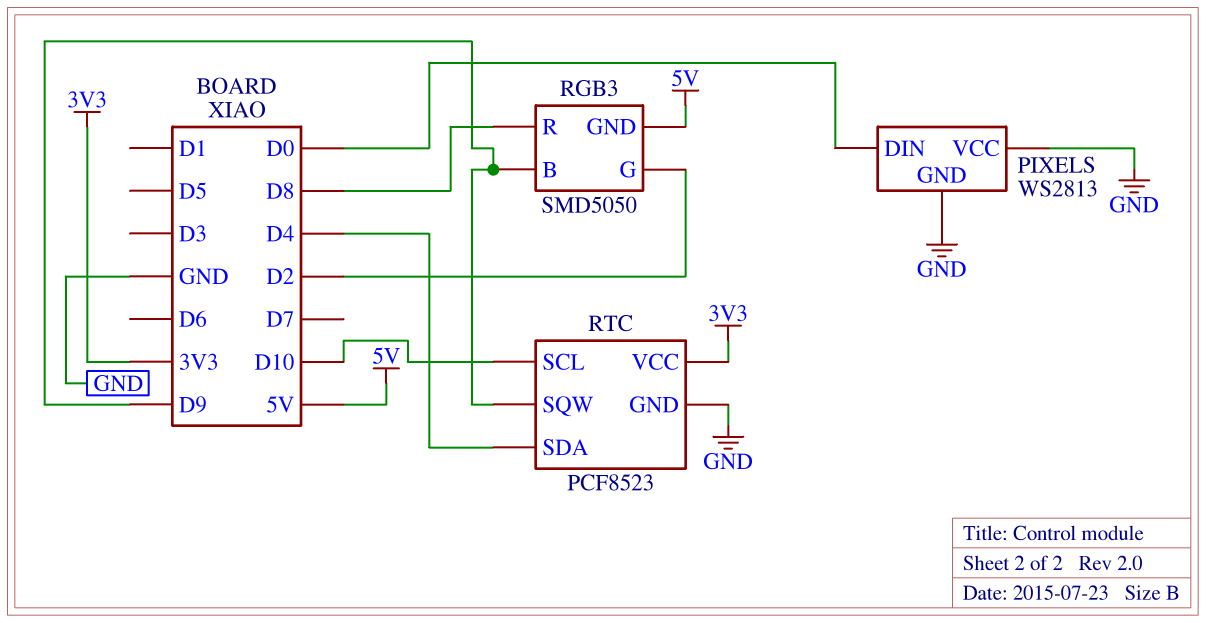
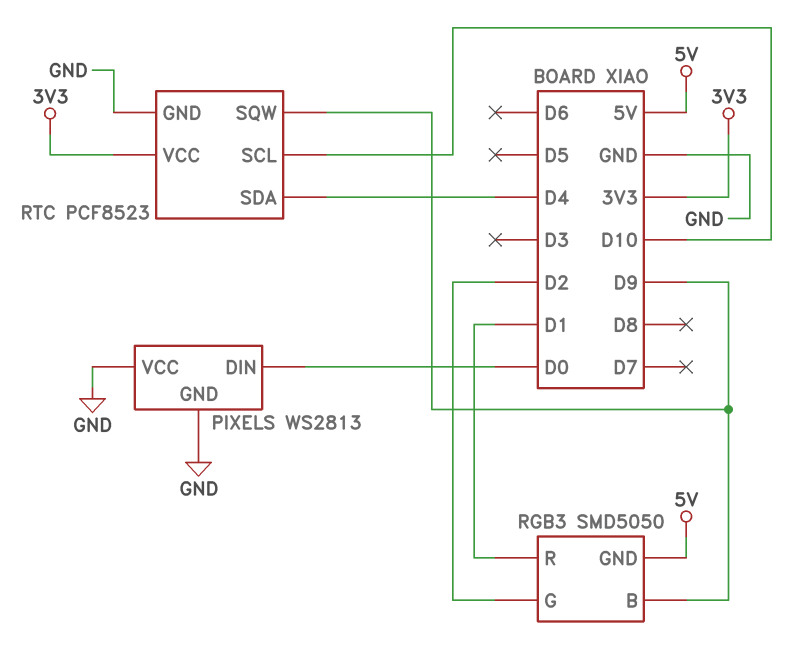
RGB3 pin R: D8 -> D1

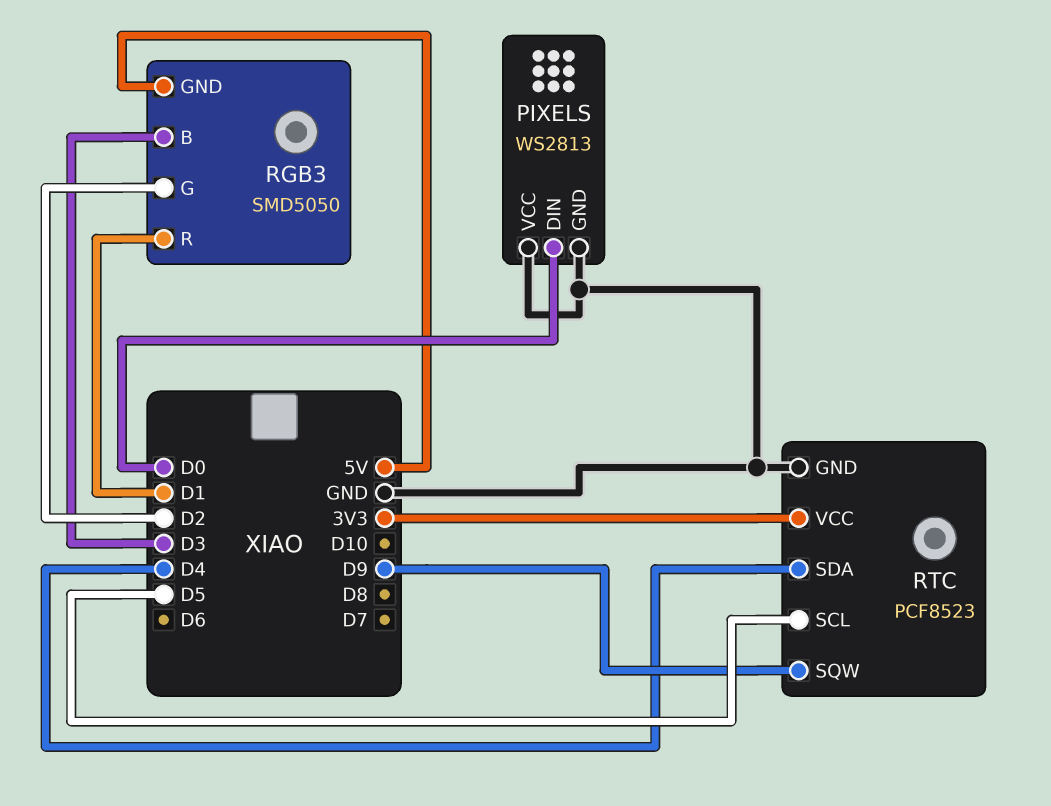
RGB3 pin B: D9 -> D3
RTC pin SCL: D10 -> D5

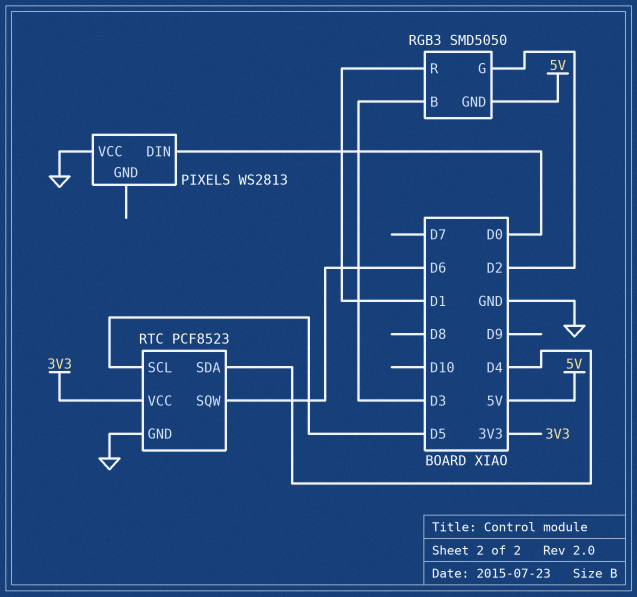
PIXELS pin GND: GND -> none
RTC pin SQW: D9 -> D6

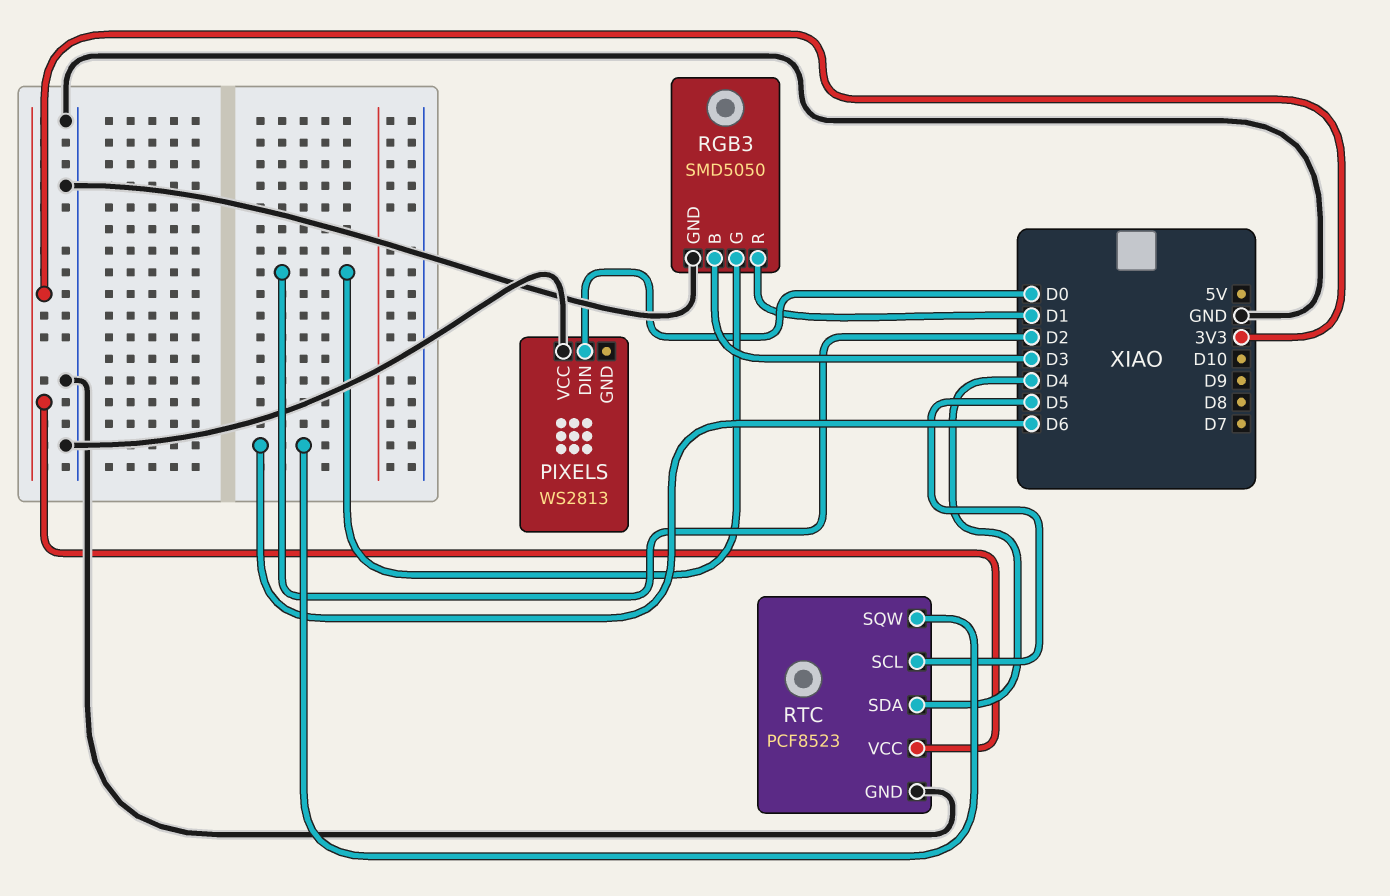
RGB3 pin GND: 5V -> GND

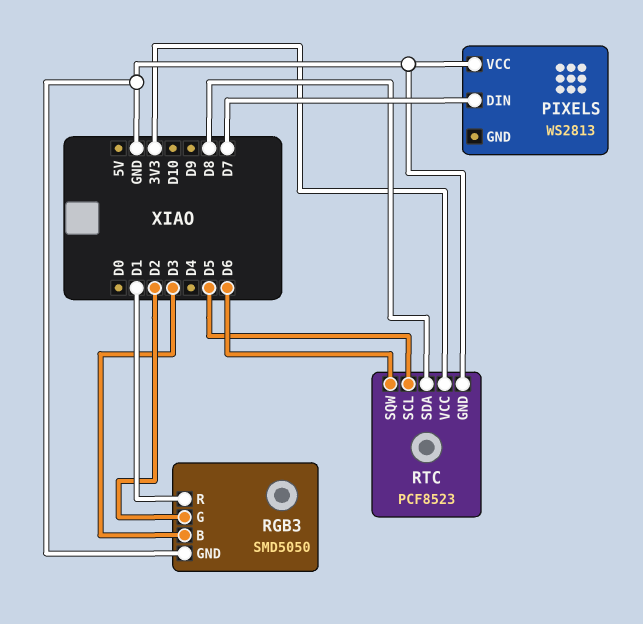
PIXELS pin DIN: D0 -> D7
RTC pin SDA: D4 -> D8

